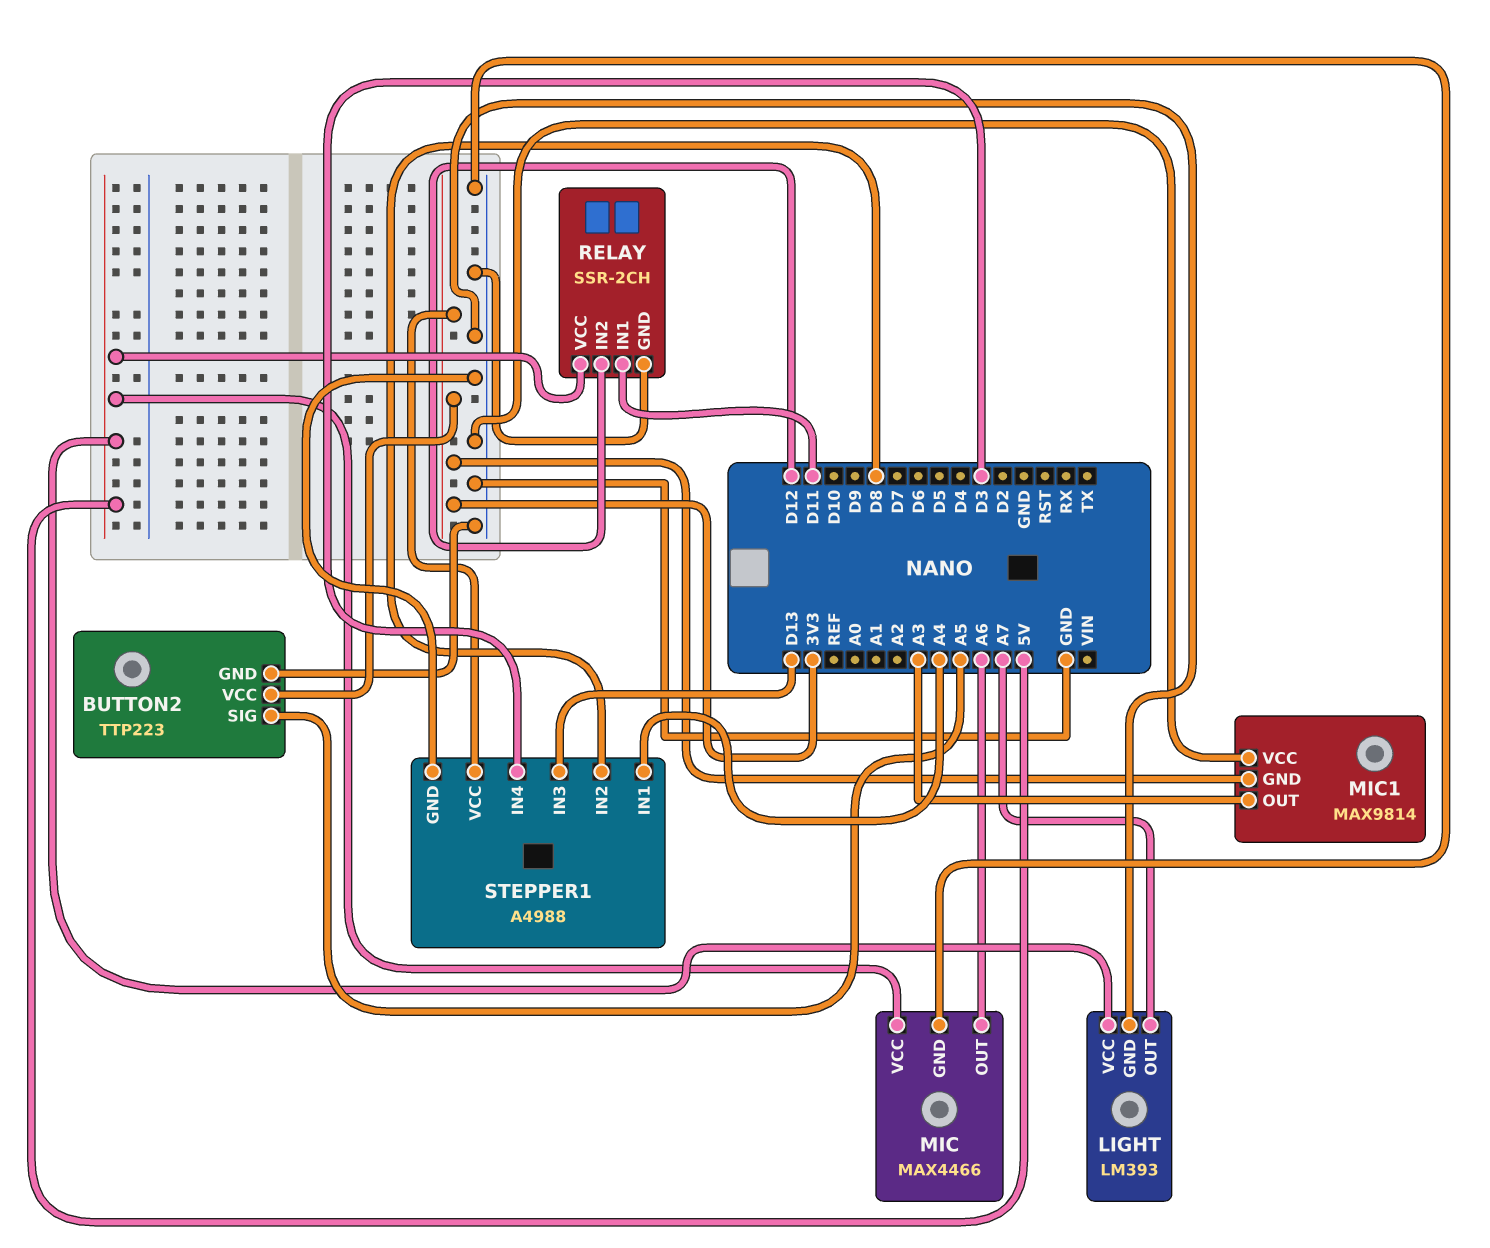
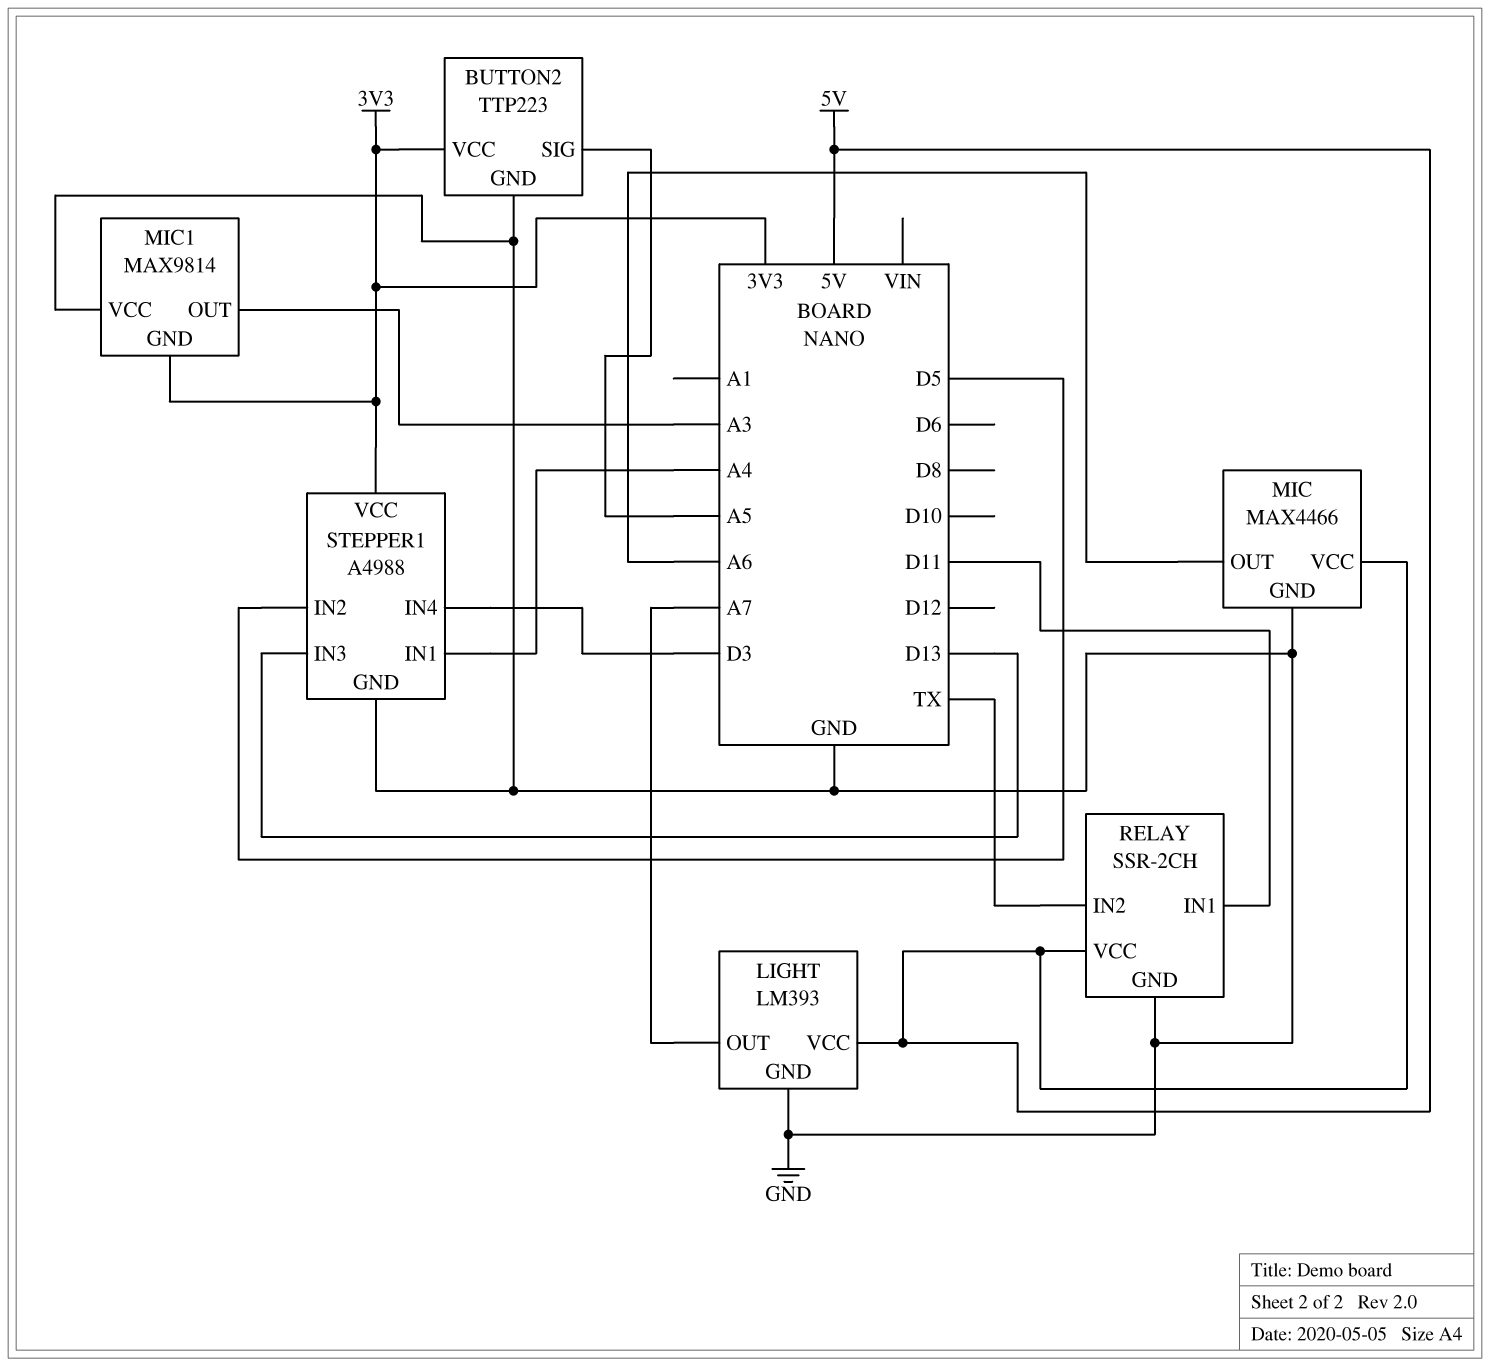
RELAY pin IN2: D12 -> TX
STEPPER1 pin IN2: D8 -> D5

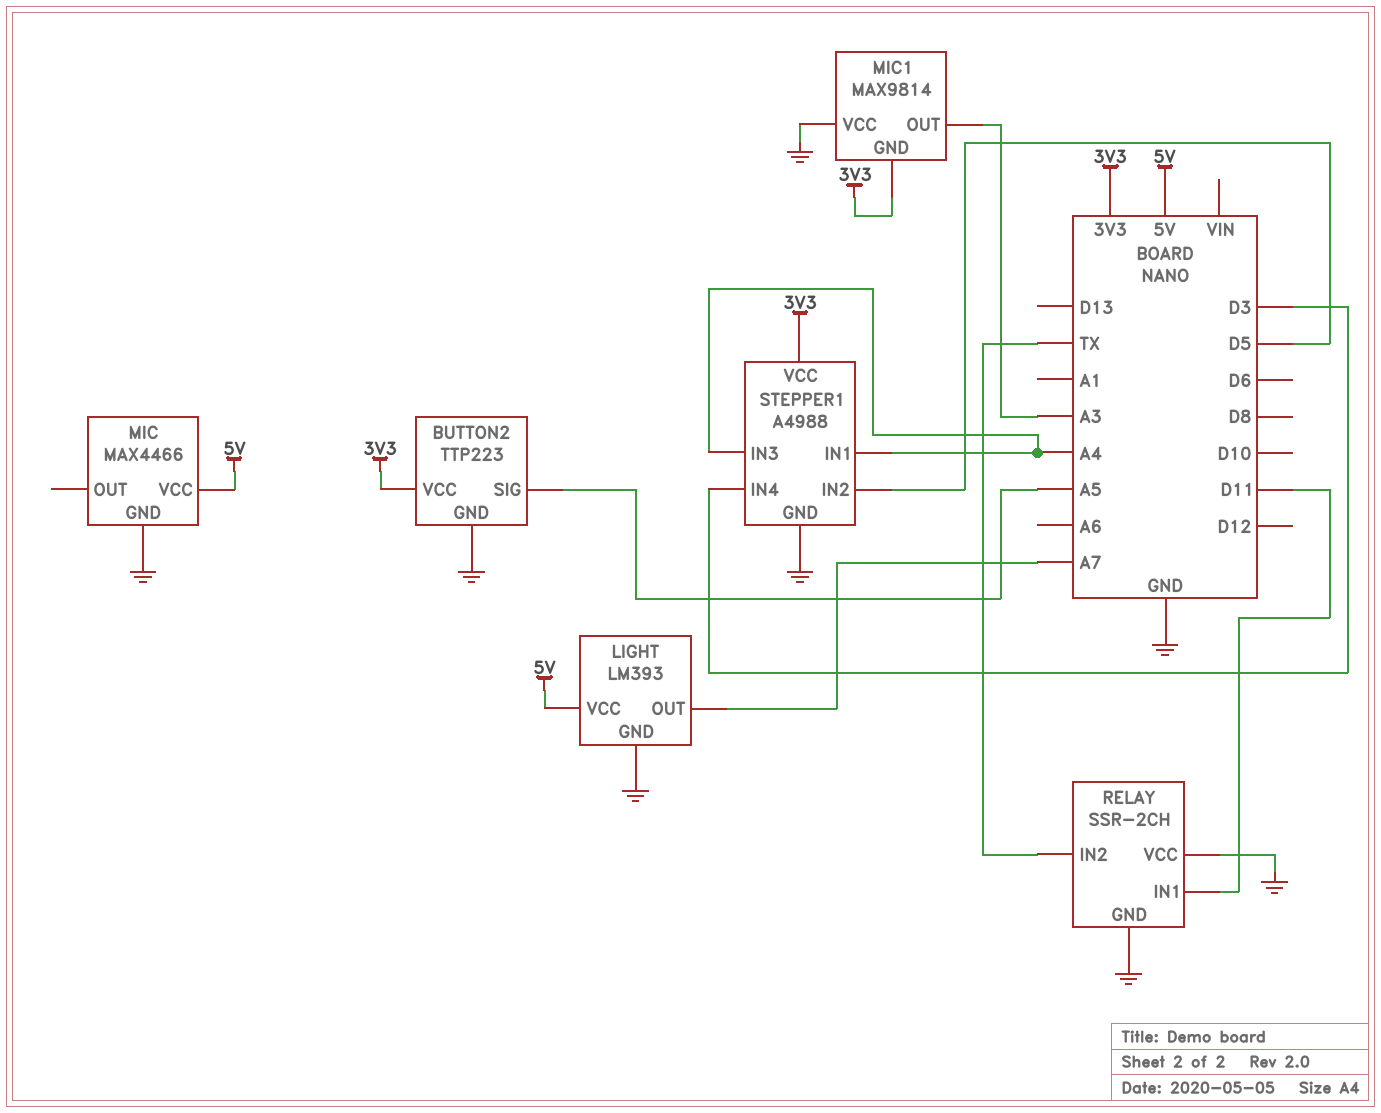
MIC pin OUT: A6 -> none
RELAY pin VCC: 5V -> GND
STEPPER1 pin IN3: D13 -> A4

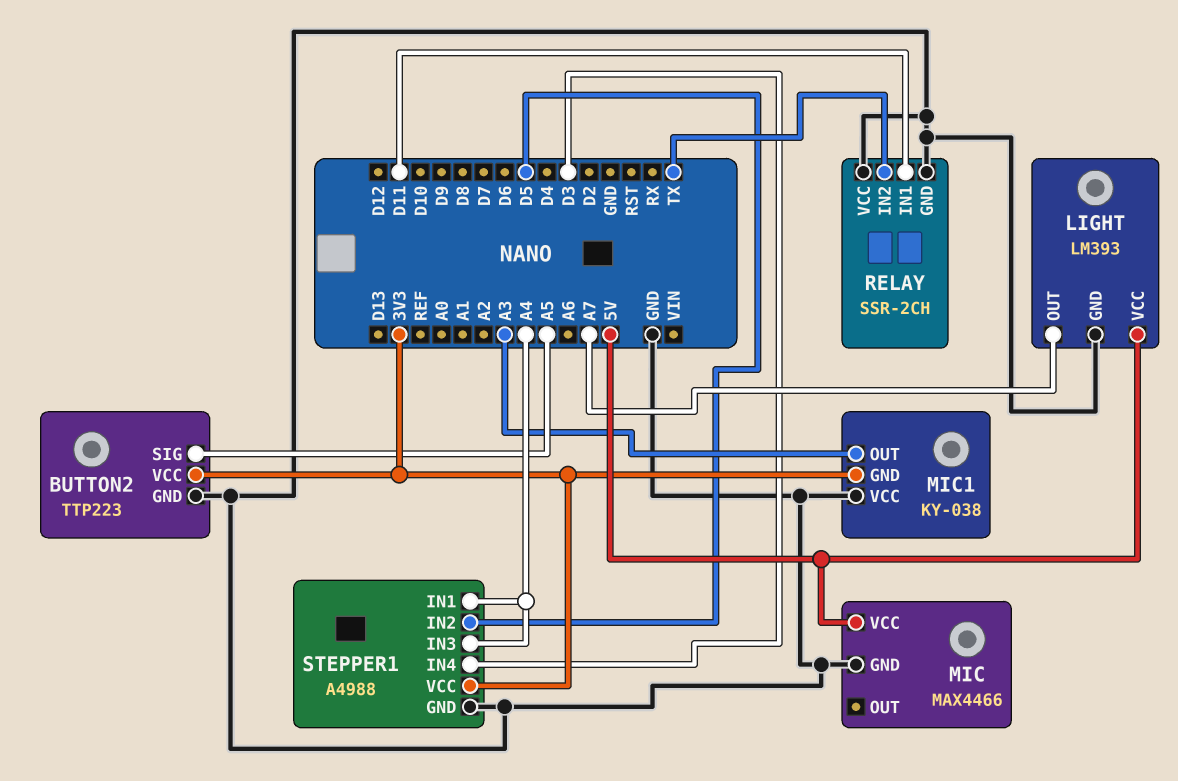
MIC1: MAX9814 -> KY-038

